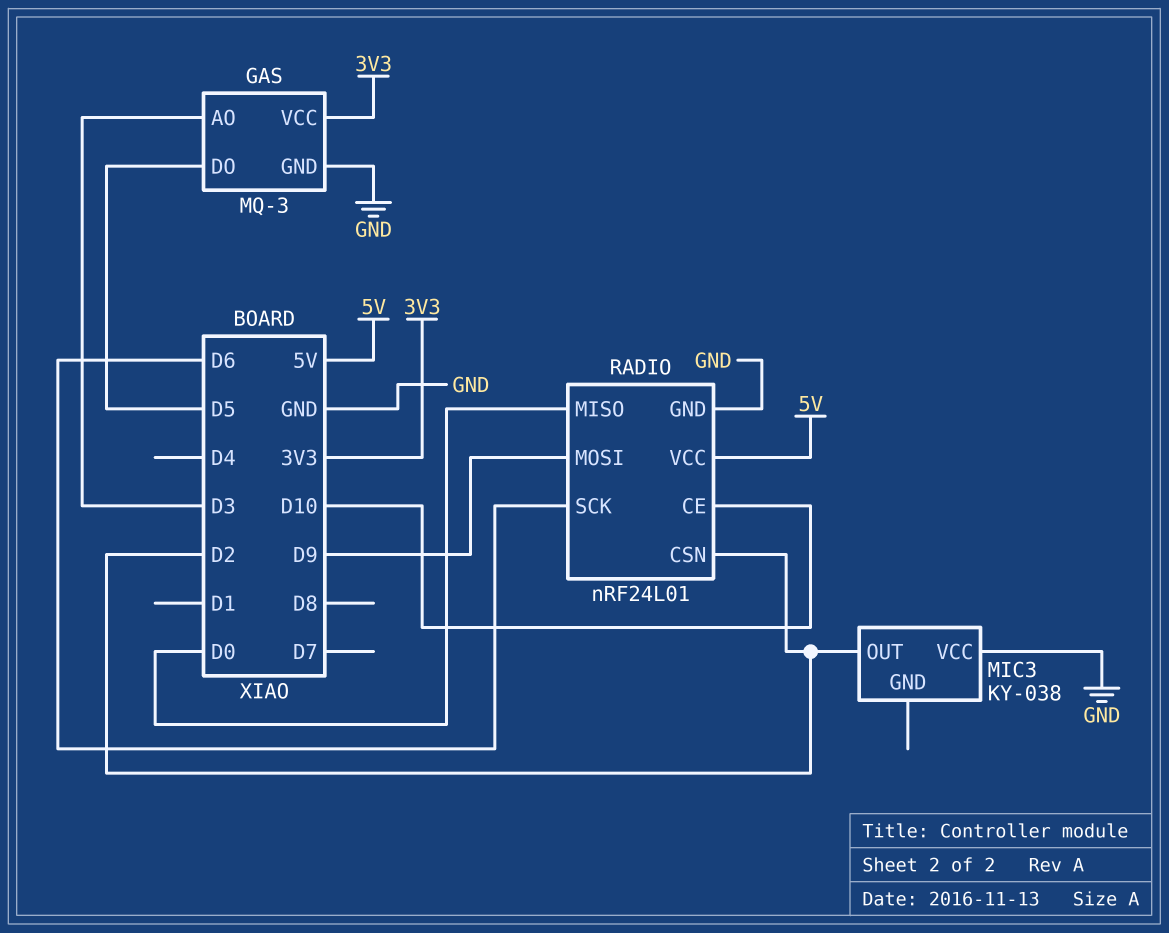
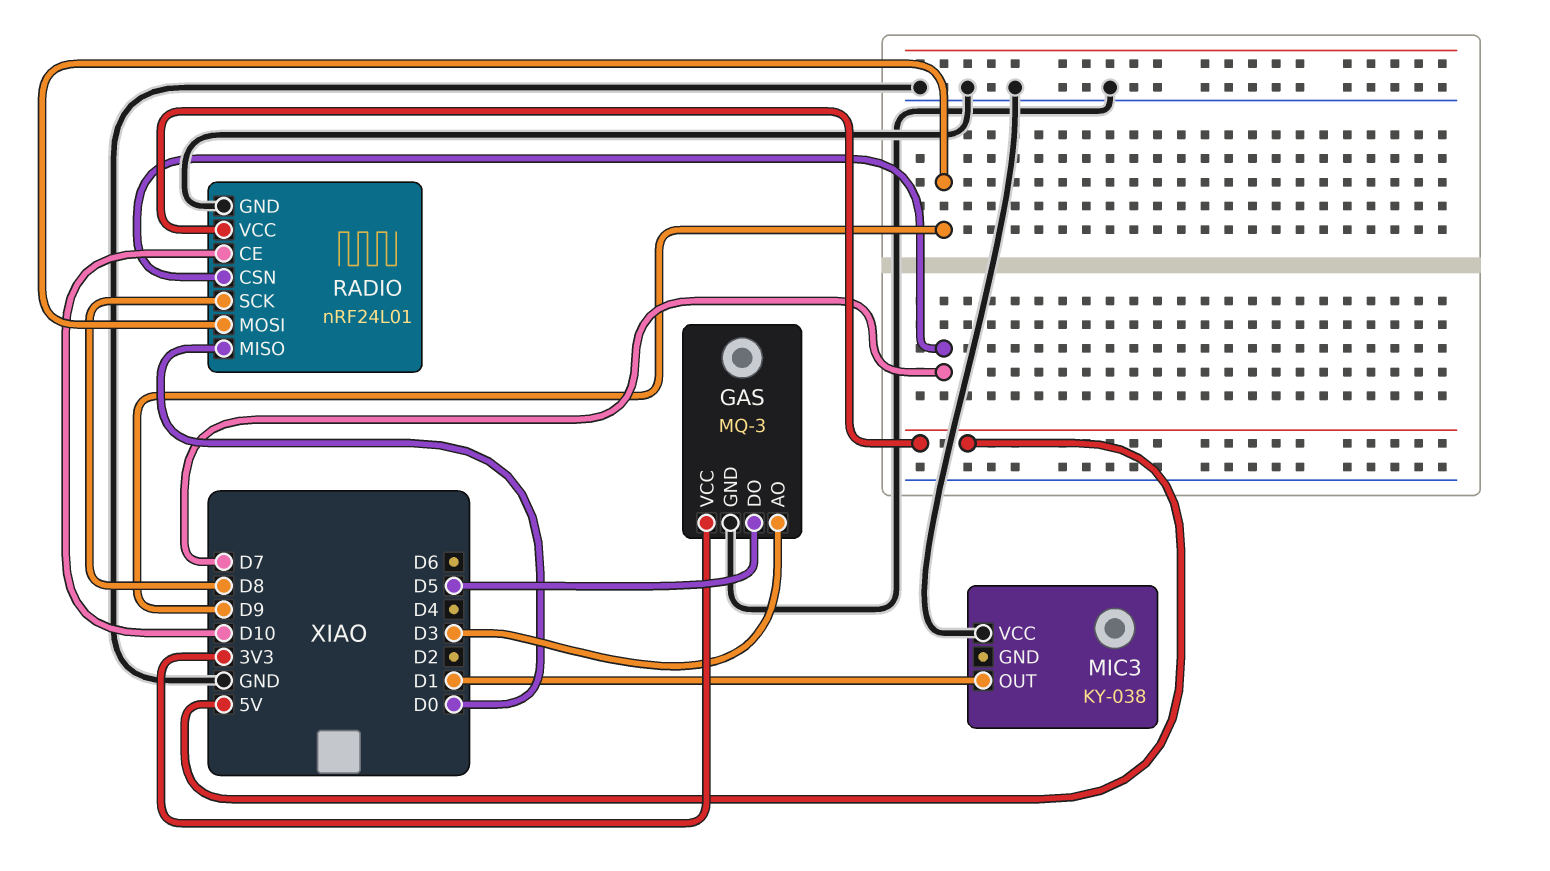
MIC3 pin OUT: D2 -> D1
RADIO pin CSN: D2 -> D7
RADIO pin SCK: D6 -> D8

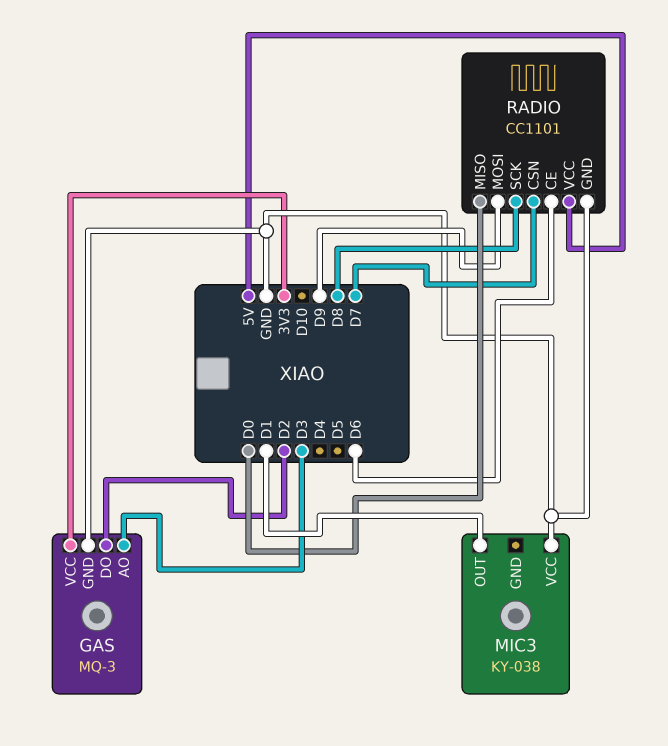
GAS pin DO: D5 -> D2
RADIO: nRF24L01 -> CC1101
RADIO pin CE: D10 -> D6

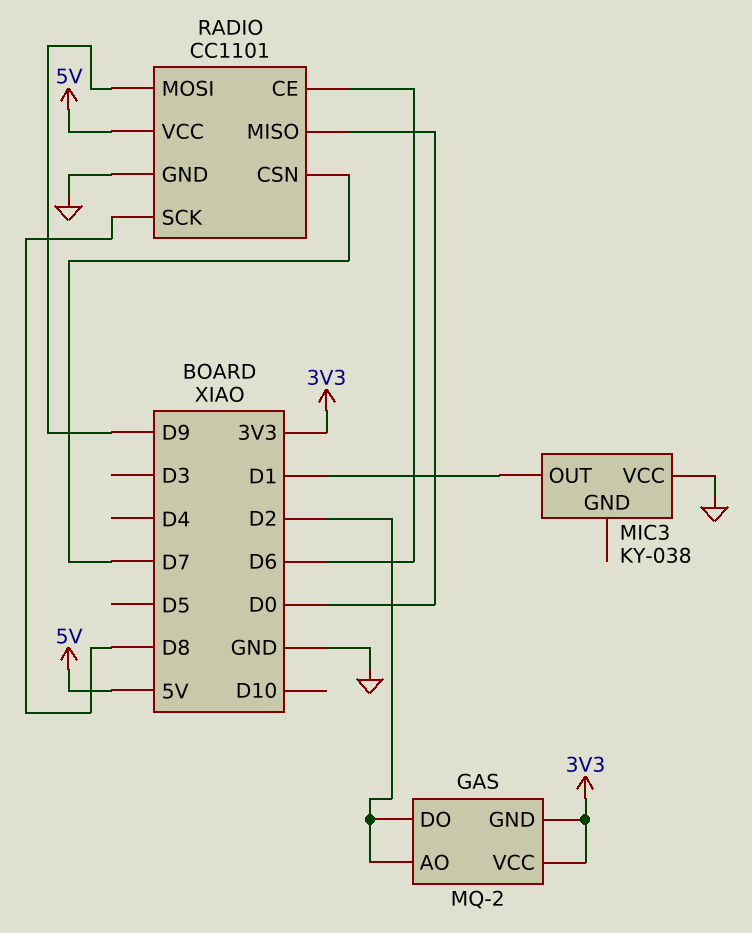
GAS: MQ-3 -> MQ-2
GAS pin AO: D3 -> D2
GAS pin GND: GND -> 3V3

